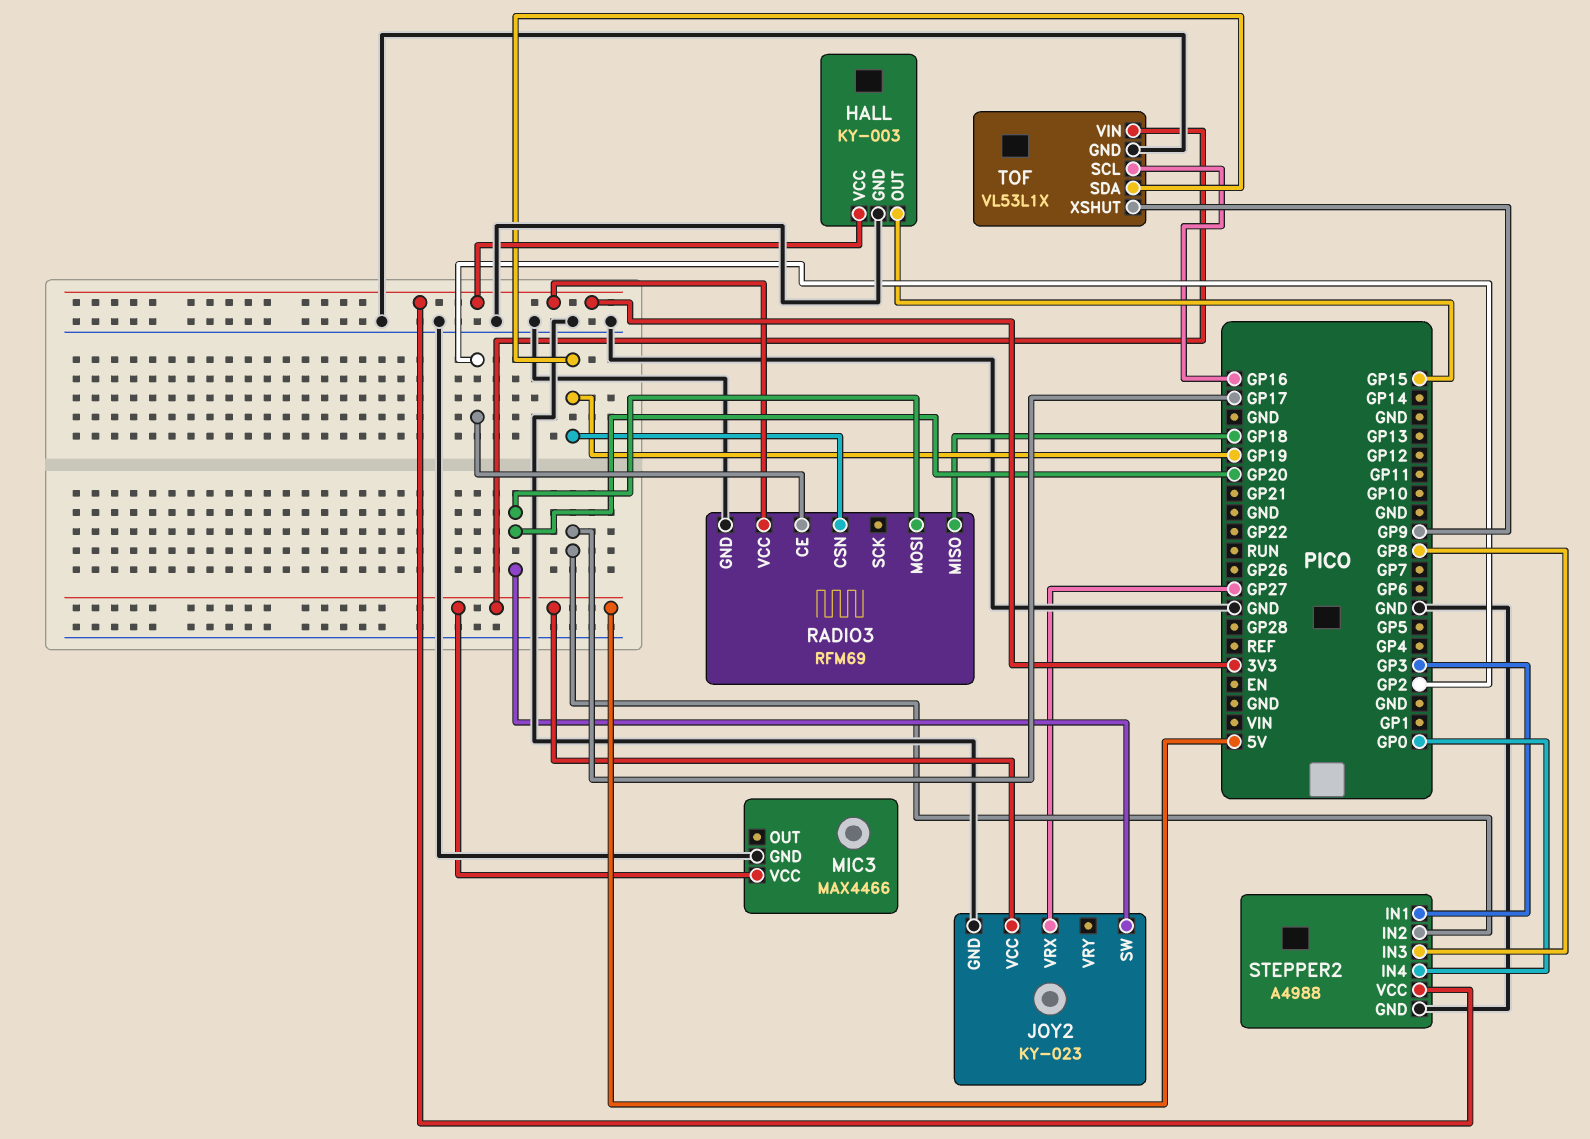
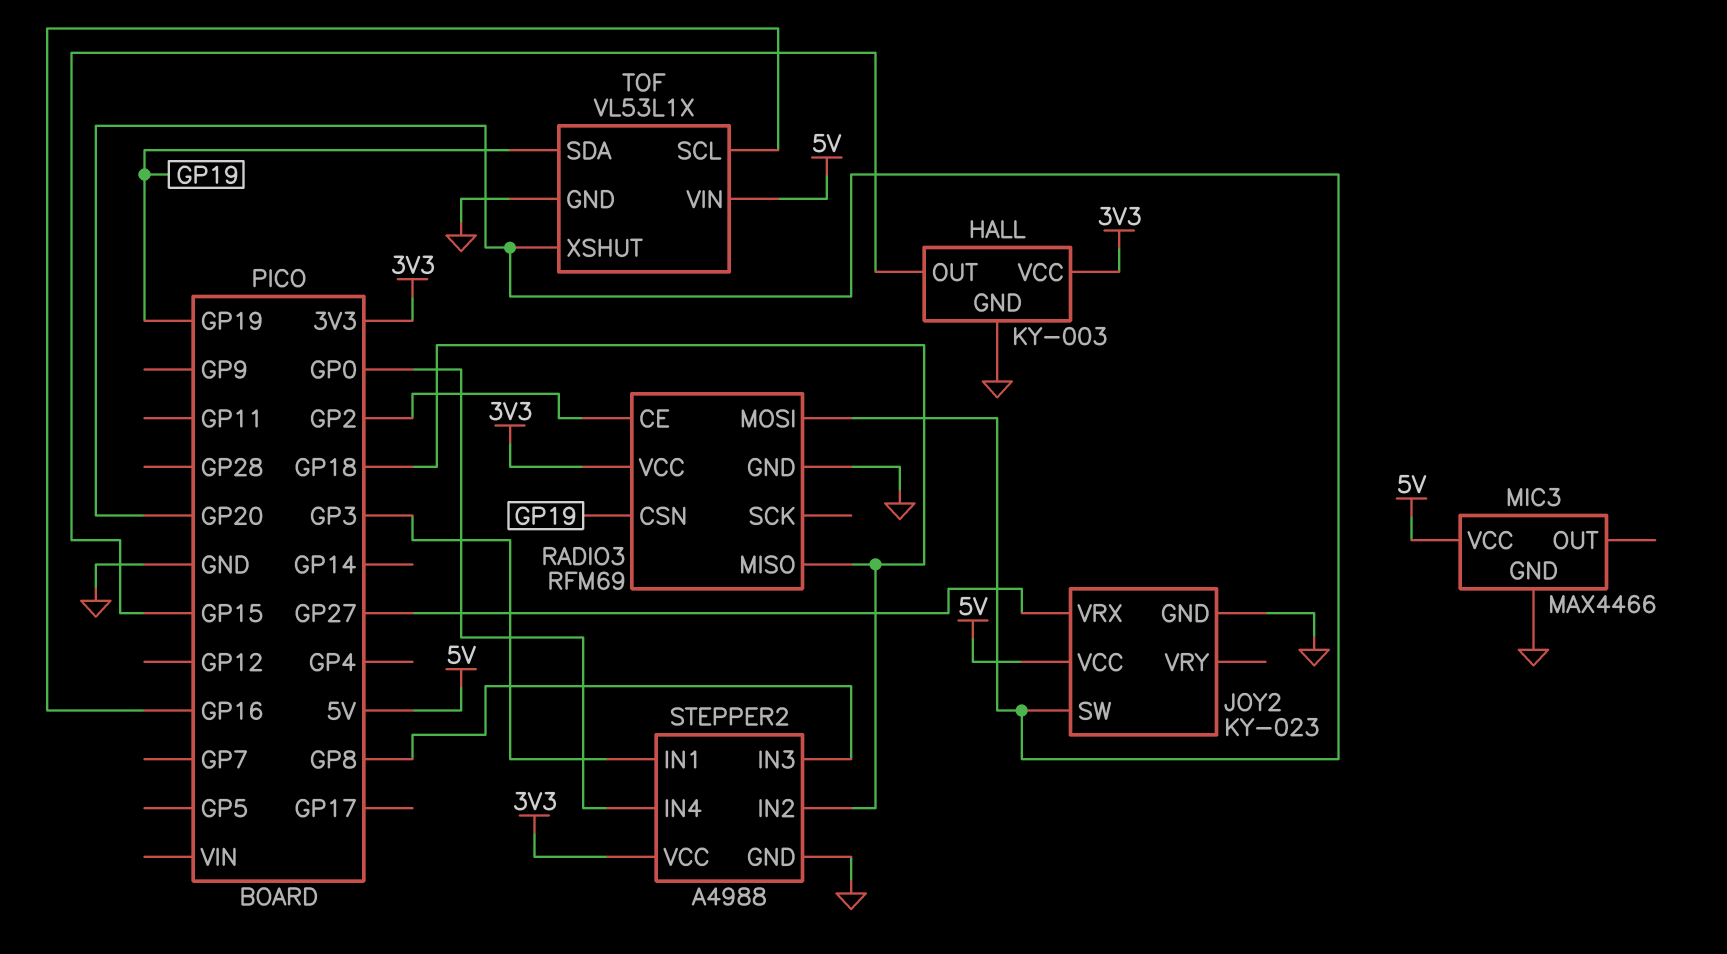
STEPPER2 pin IN2: GP17 -> GP18
TOF pin XSHUT: GP9 -> GP20

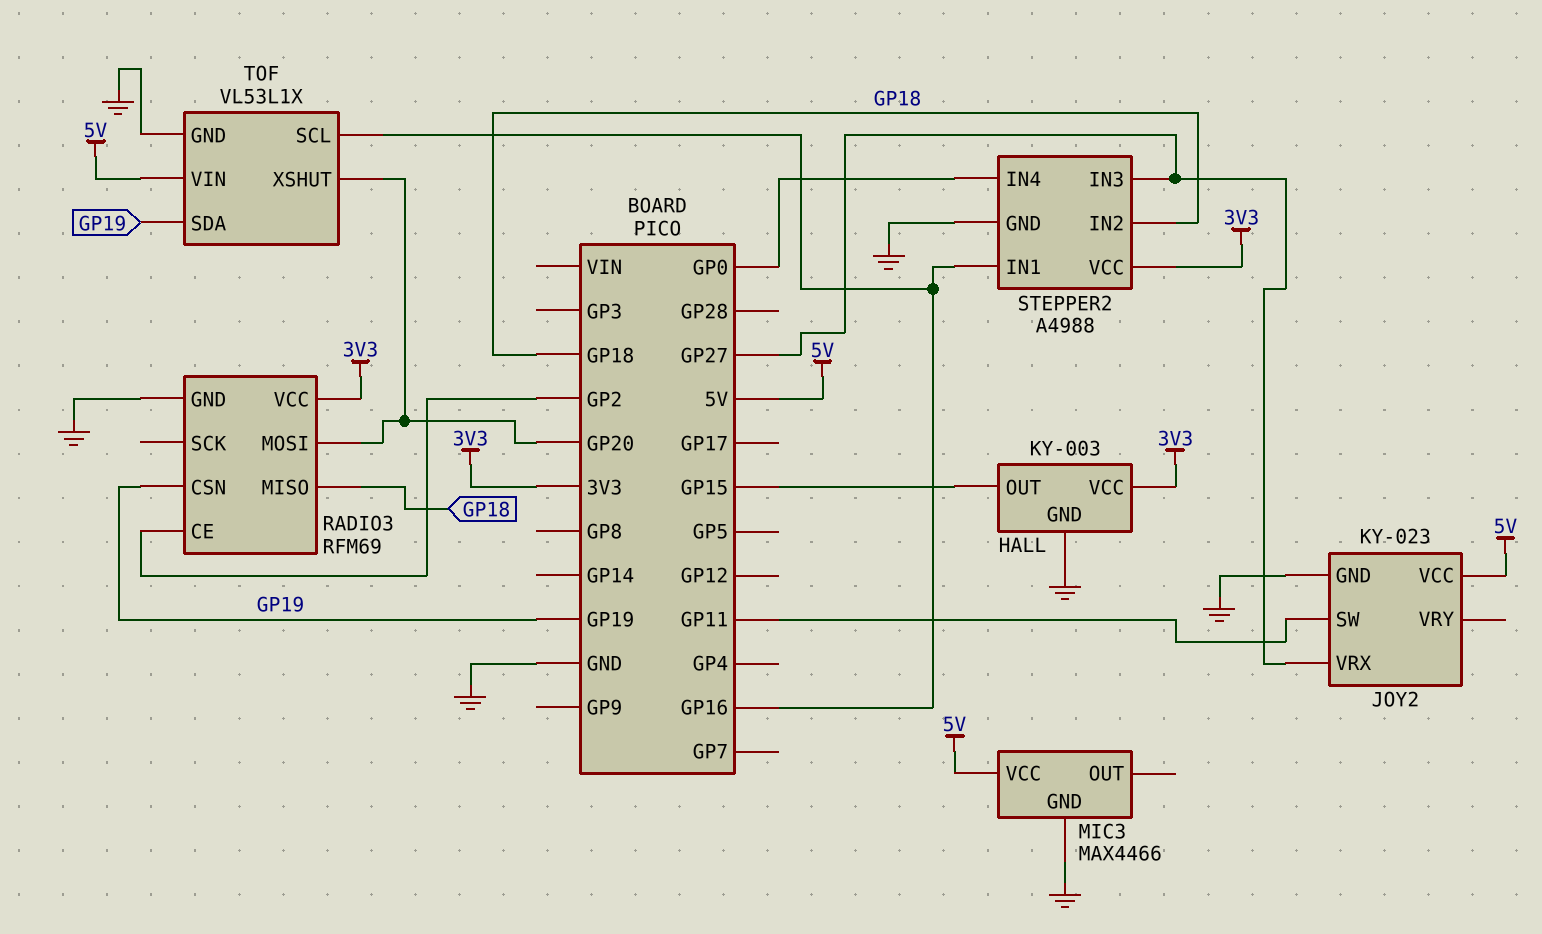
JOY2 pin SW: GP20 -> GP11
STEPPER2 pin IN1: GP3 -> GP16
STEPPER2 pin IN3: GP8 -> GP27

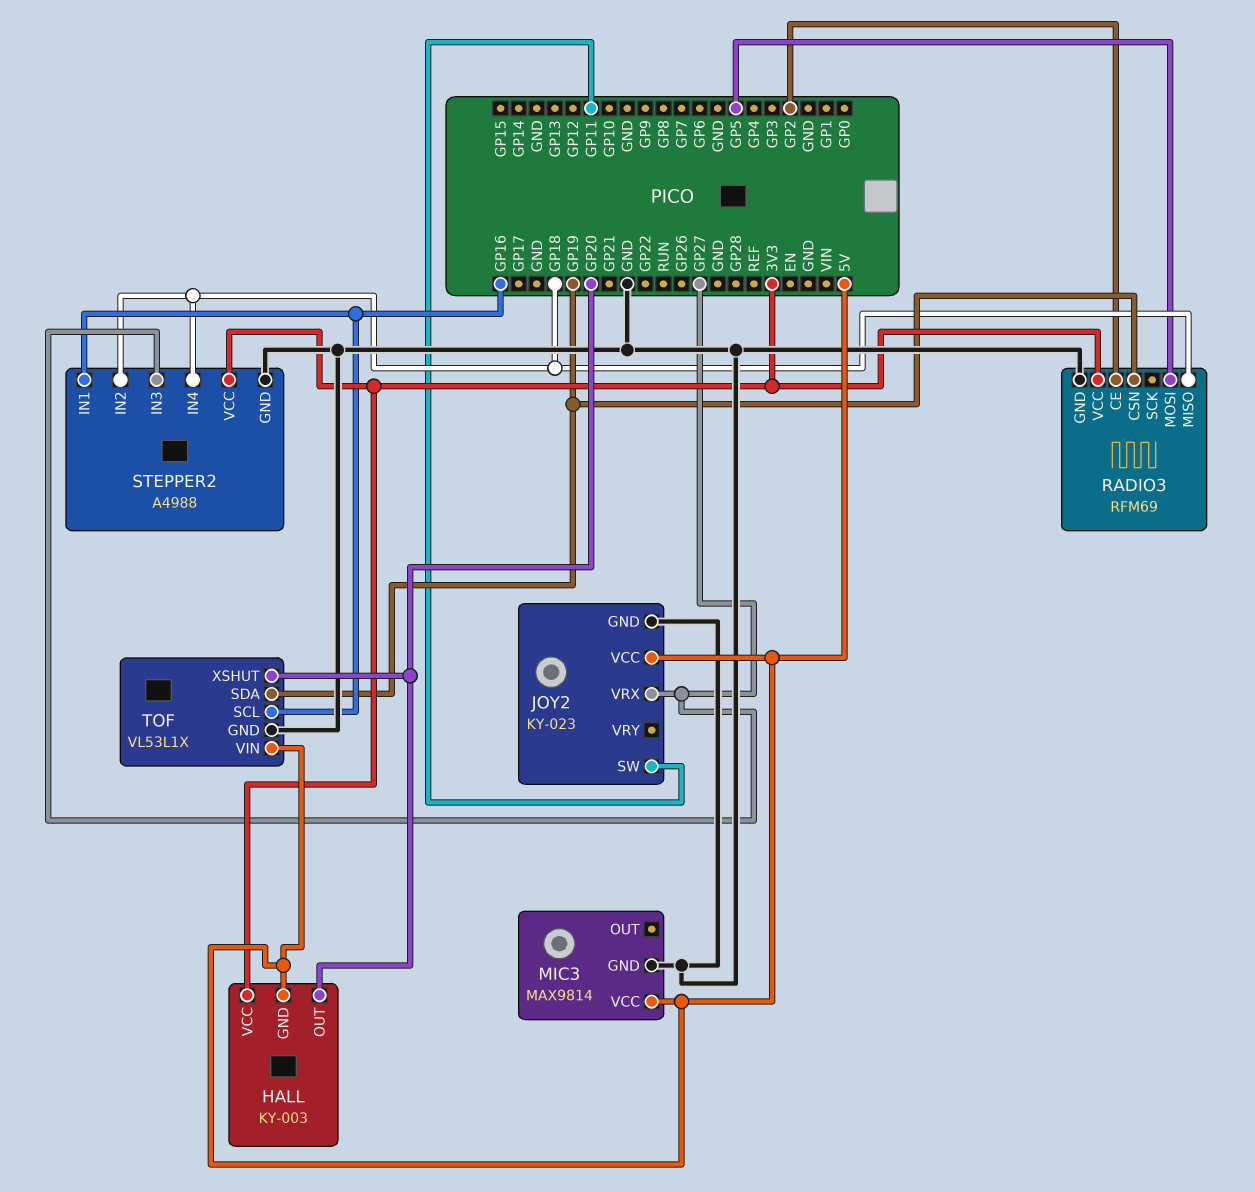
HALL pin GND: GND -> 5V
HALL pin OUT: GP15 -> GP20
MIC3: MAX4466 -> MAX9814
RADIO3 pin MOSI: GP20 -> GP5
STEPPER2 pin IN4: GP0 -> GP18

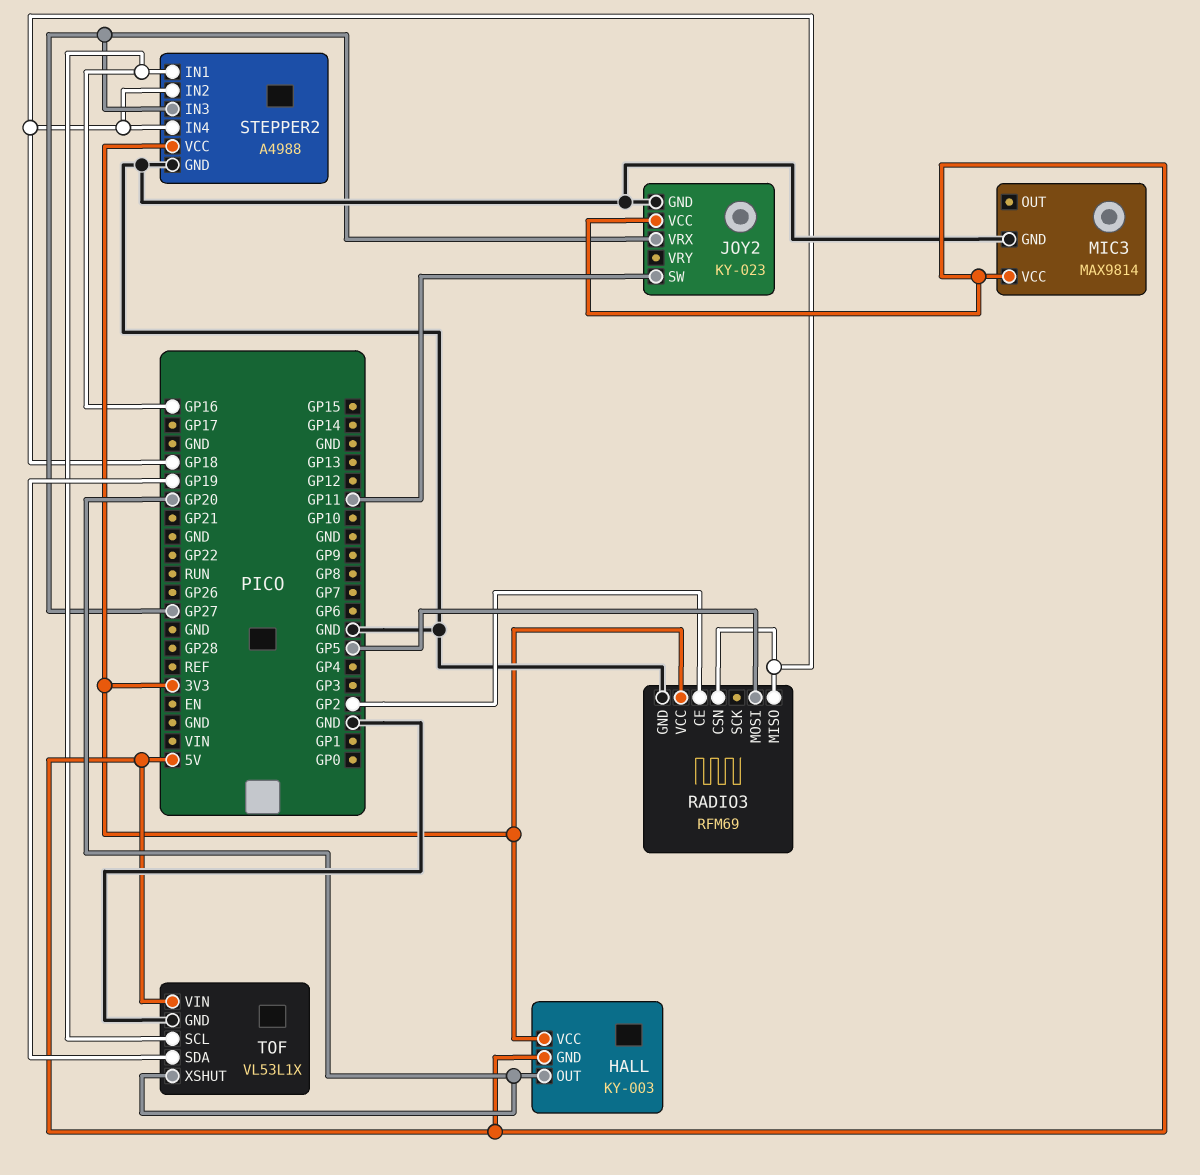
RADIO3 pin CSN: GP19 -> GP18

